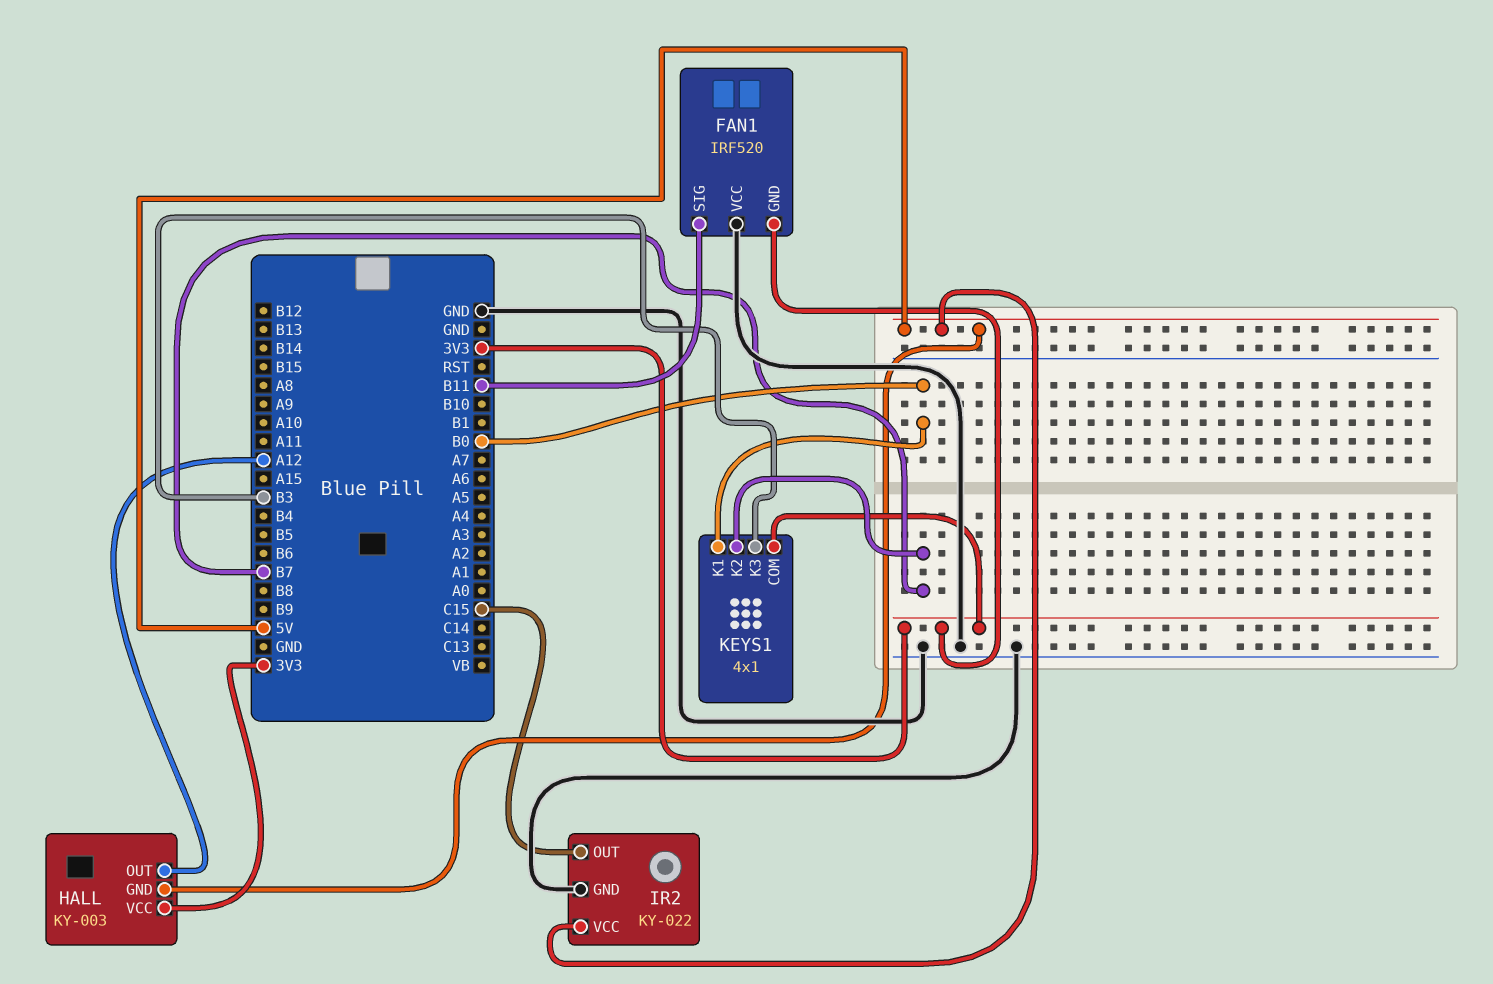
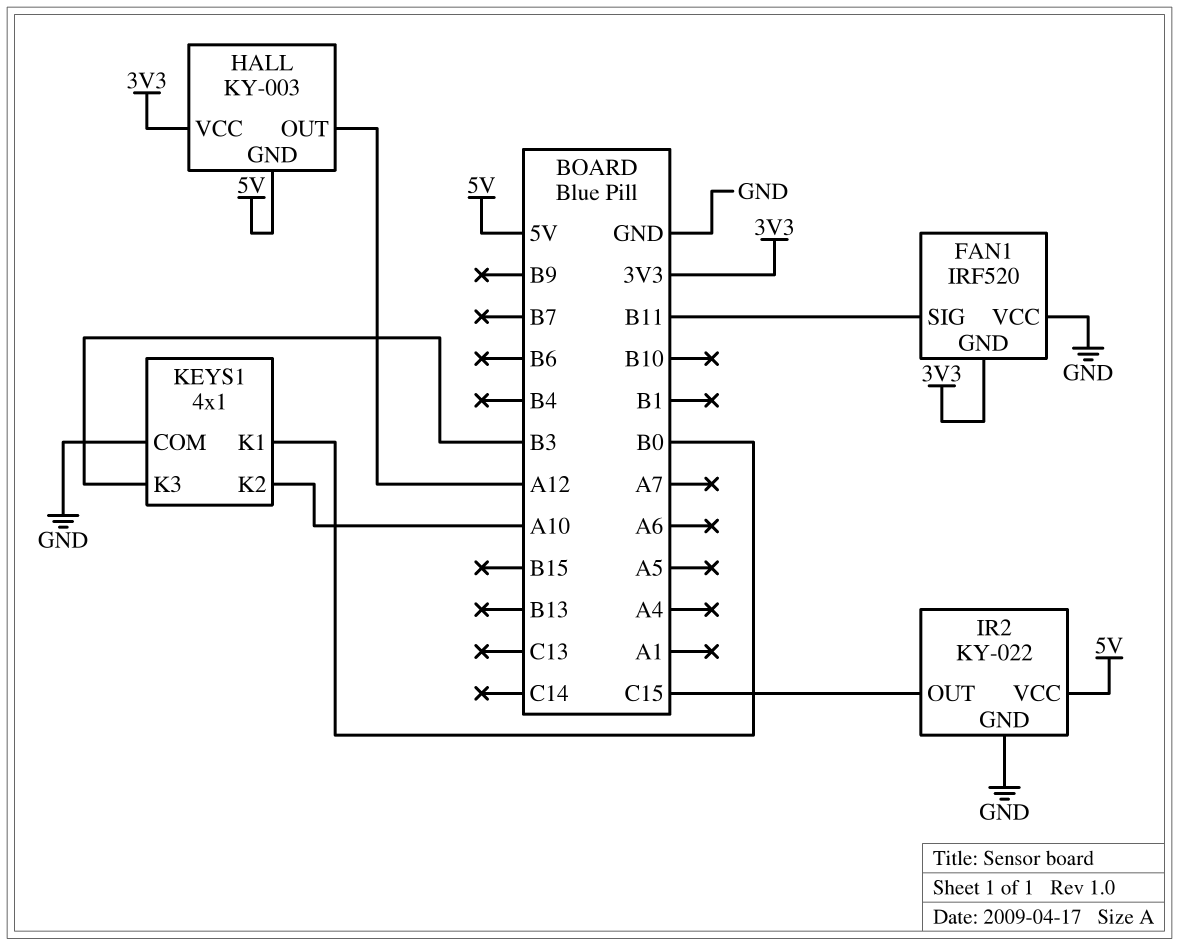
KEYS1 pin COM: 3V3 -> GND
KEYS1 pin K2: B7 -> A10

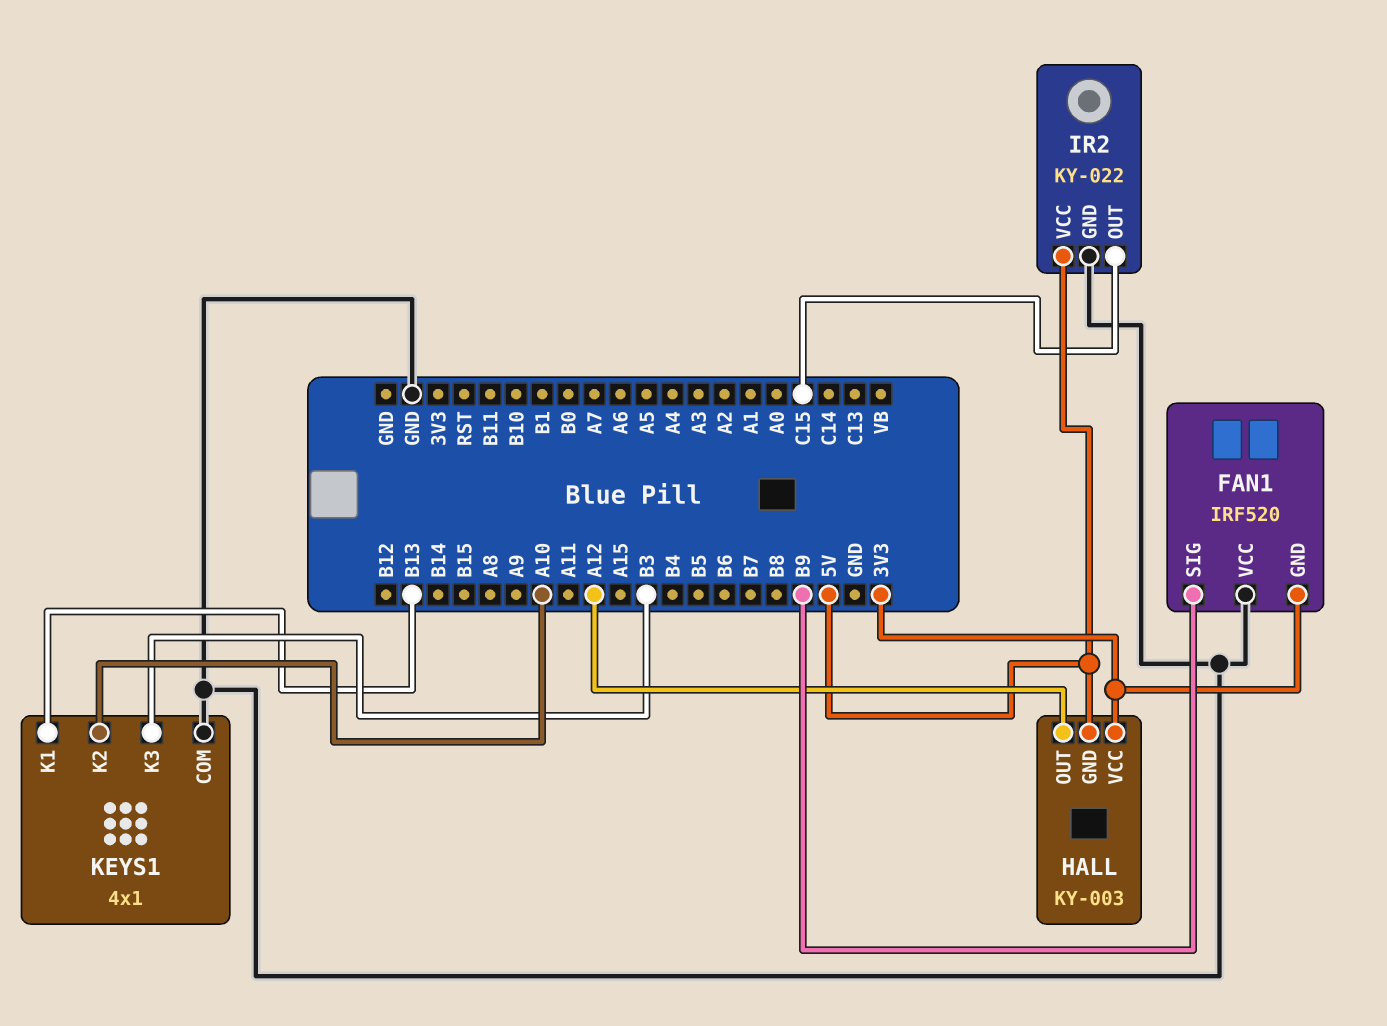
FAN1 pin SIG: B11 -> B9
KEYS1 pin K1: B0 -> B13

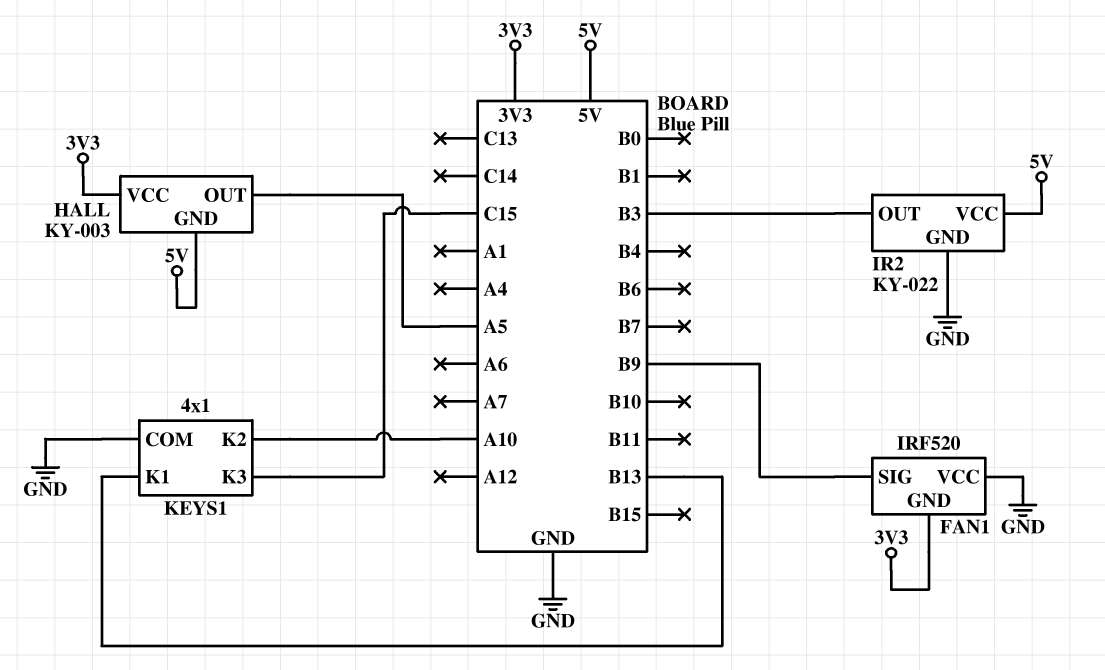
HALL pin OUT: A12 -> A5
IR2 pin OUT: C15 -> B3
KEYS1 pin K3: B3 -> C15

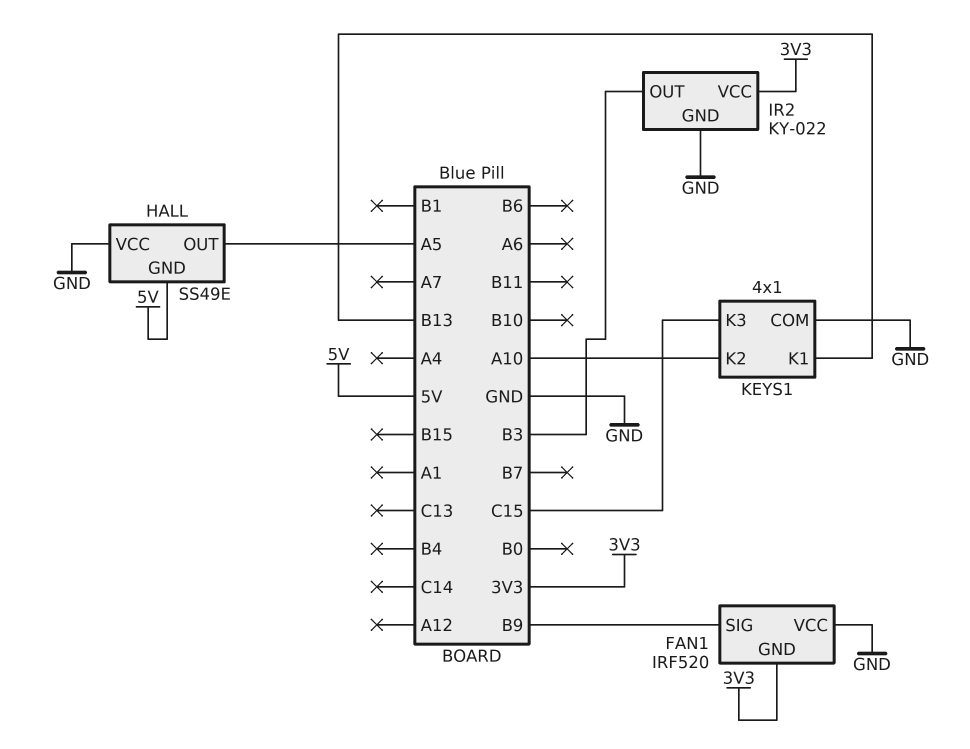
HALL: KY-003 -> SS49E
HALL pin VCC: 3V3 -> GND
IR2 pin VCC: 5V -> 3V3

